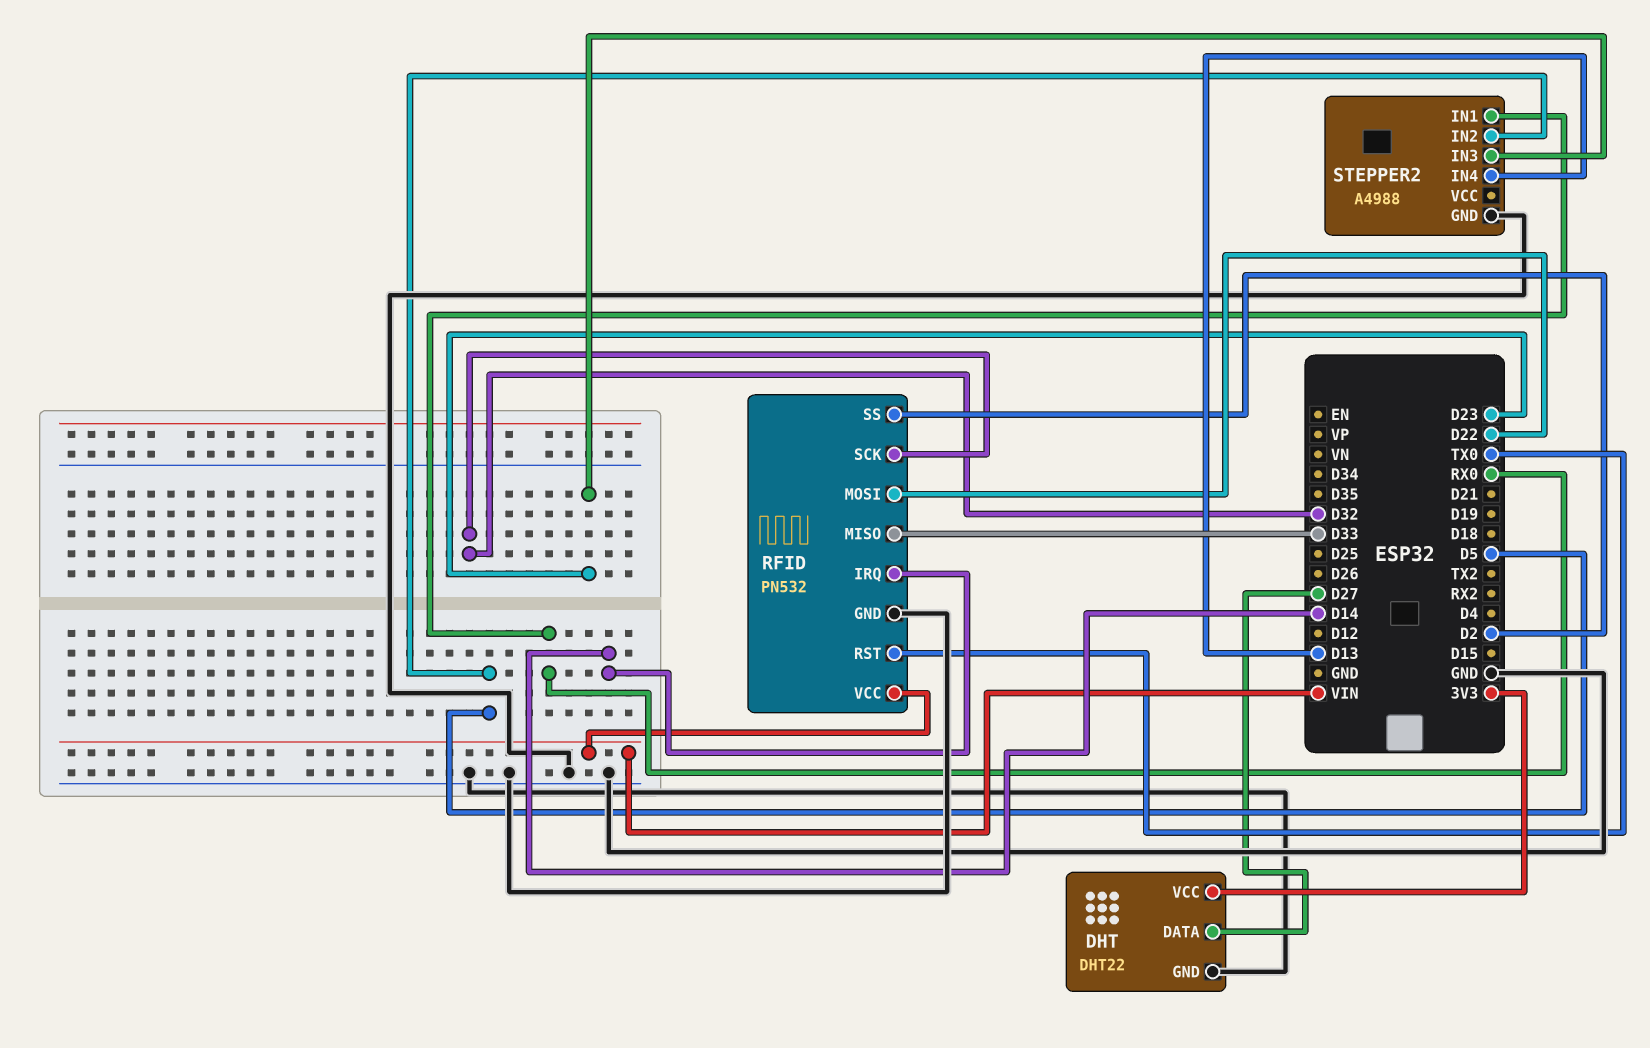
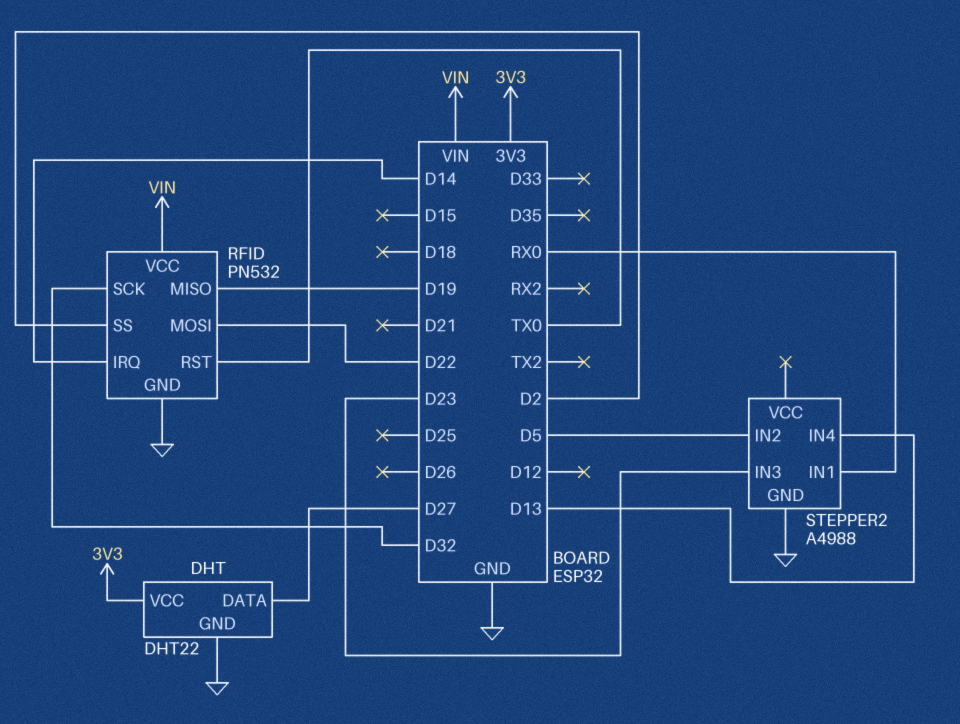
RFID pin MISO: D33 -> D19

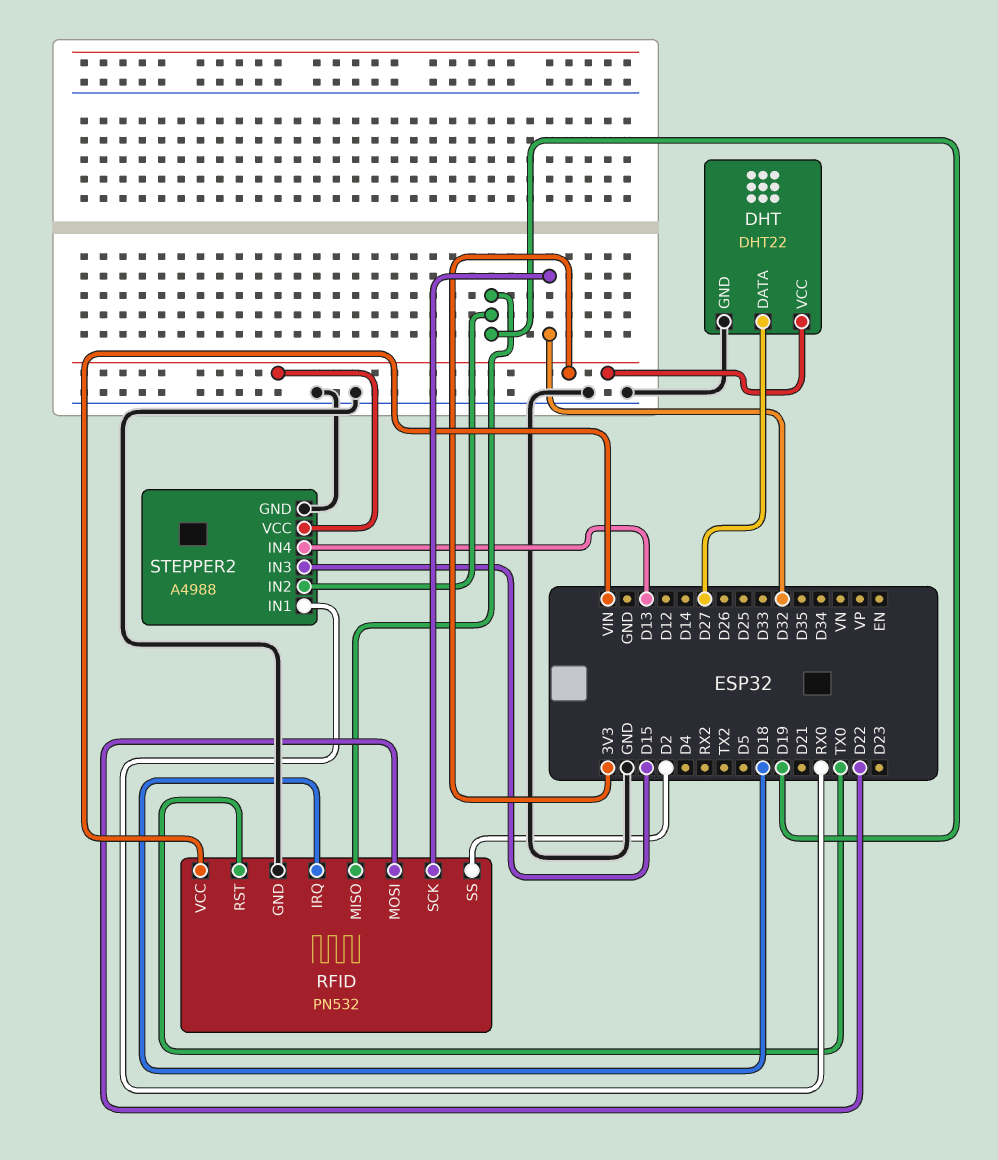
RFID pin IRQ: D14 -> D18
STEPPER2 pin IN2: D5 -> D19
STEPPER2 pin IN3: D23 -> D15
STEPPER2 pin VCC: none -> 3V3

